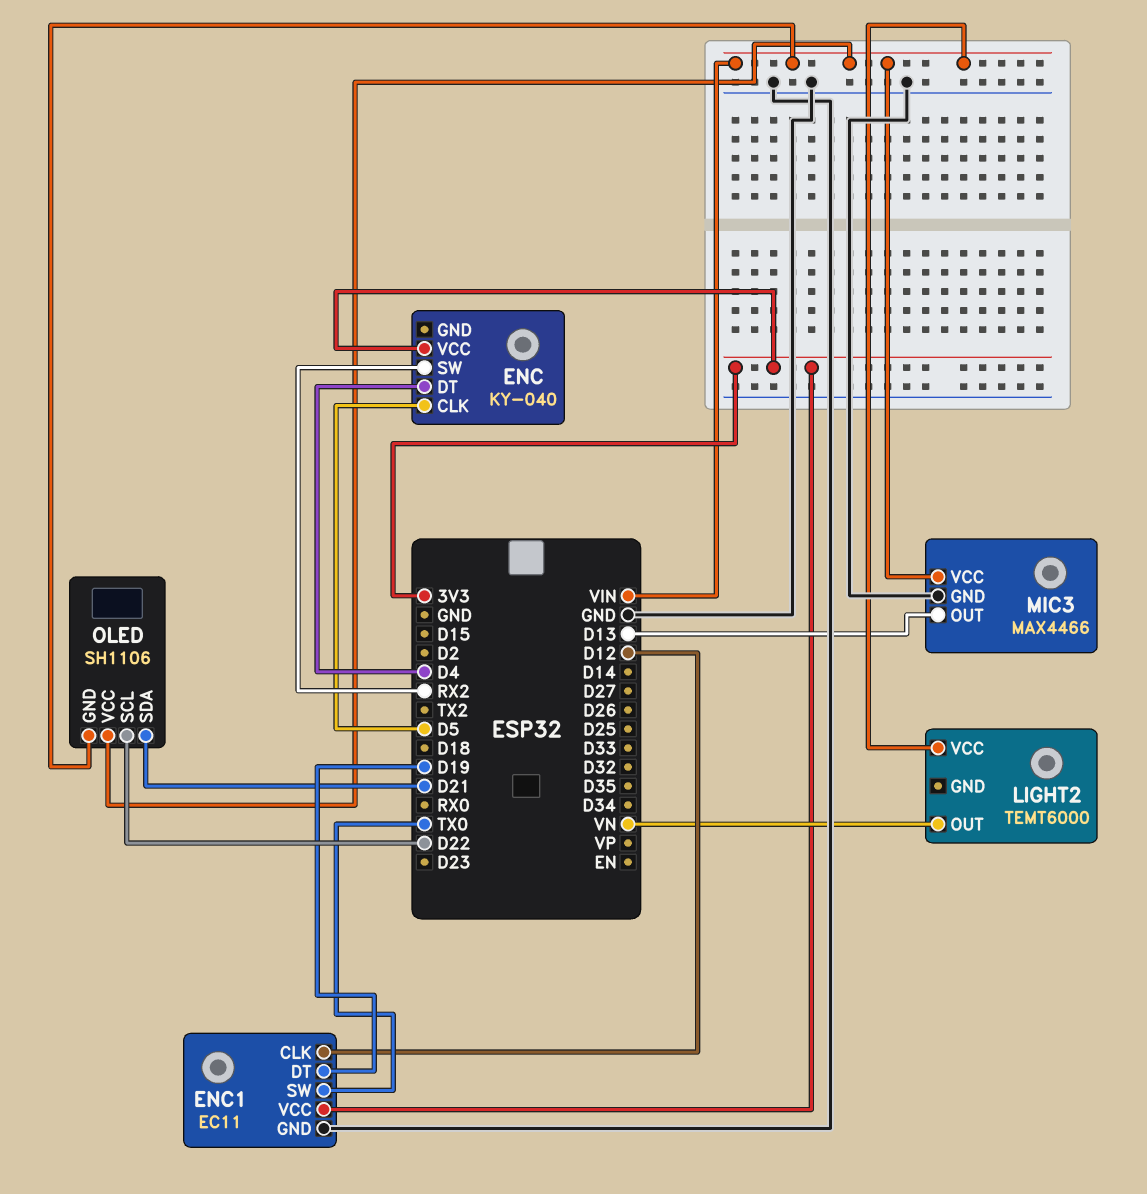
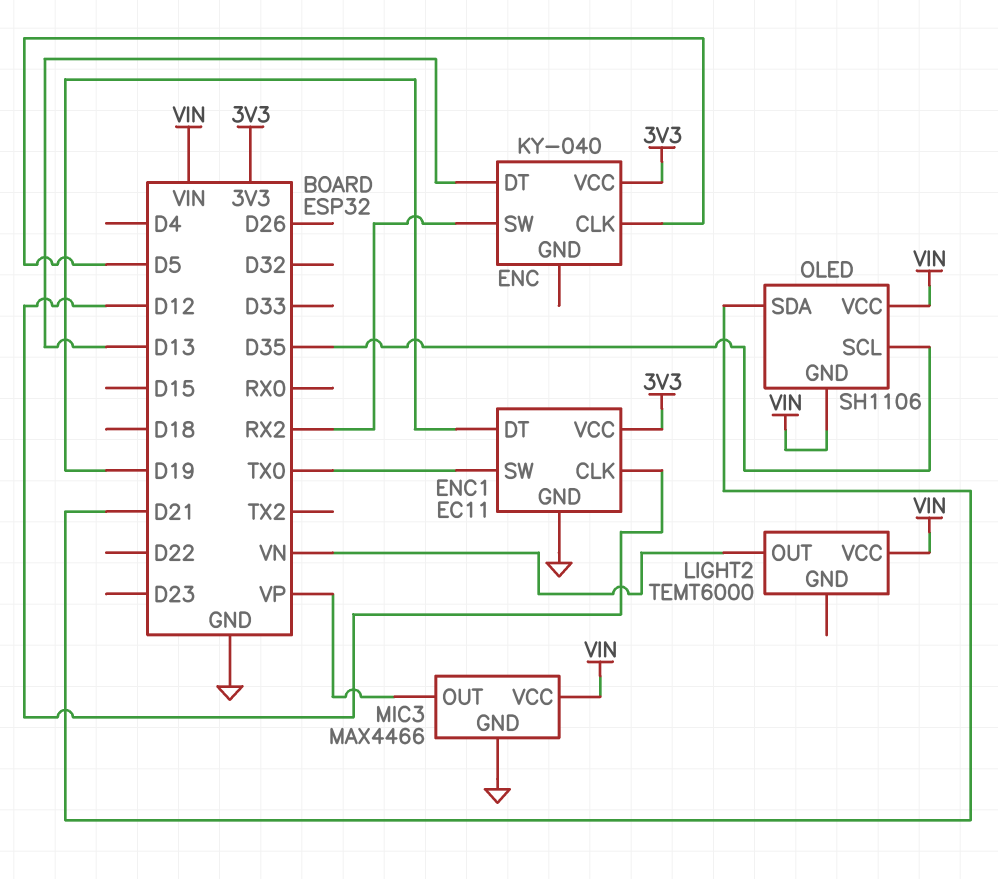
ENC pin DT: D4 -> D13
MIC3 pin OUT: D13 -> VP
OLED pin SCL: D22 -> D35

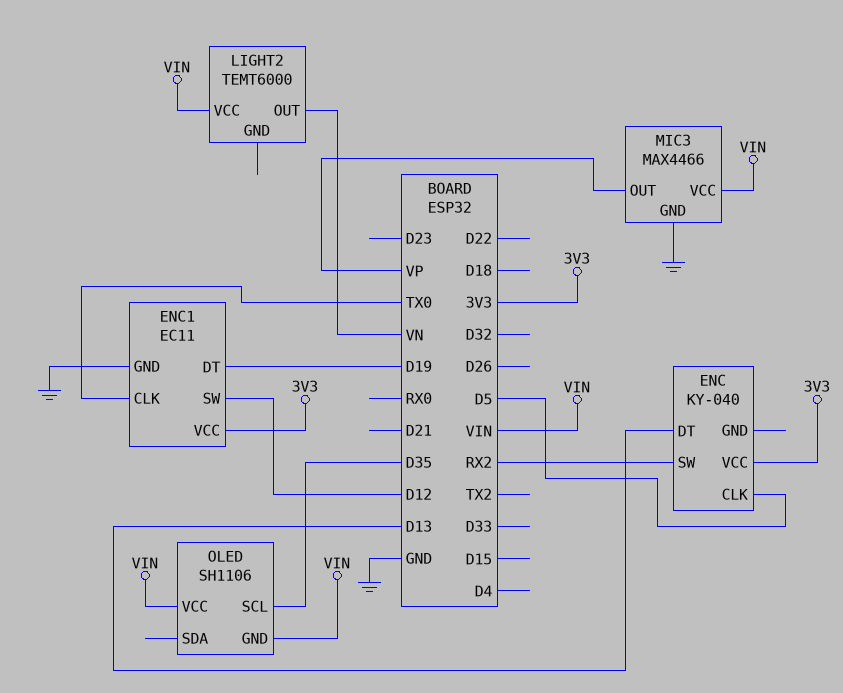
ENC1 pin CLK: D12 -> TX0
ENC1 pin SW: TX0 -> D12
OLED pin SDA: D21 -> none

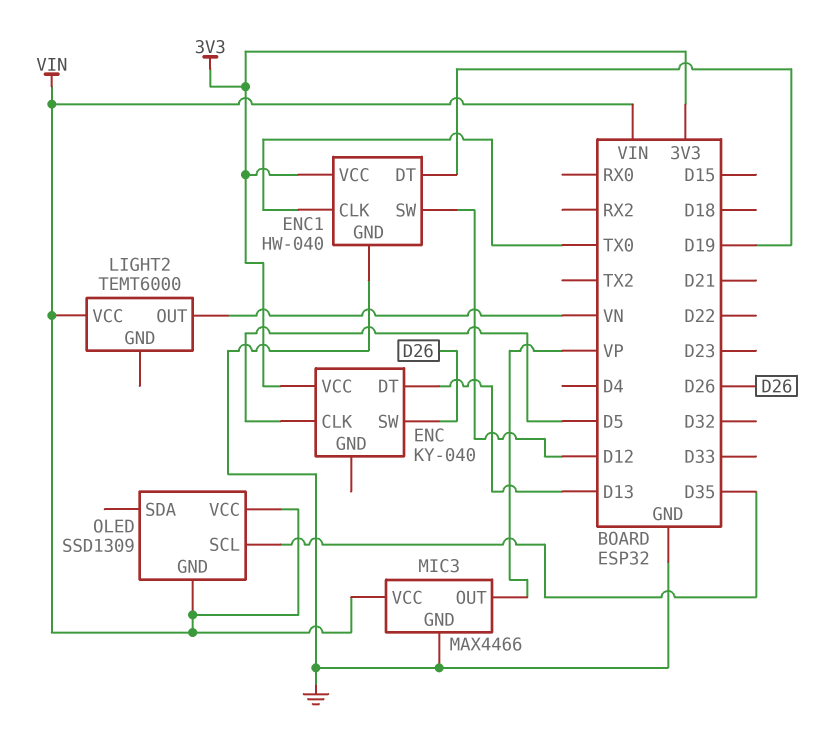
ENC pin SW: RX2 -> D26
ENC1: EC11 -> HW-040
OLED: SH1106 -> SSD1309

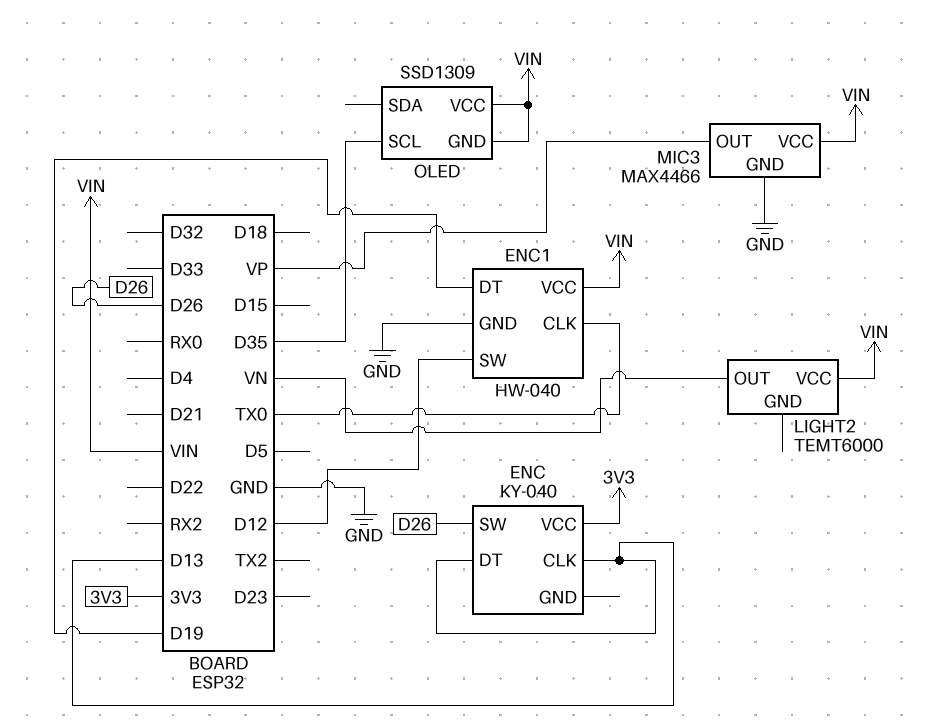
ENC pin CLK: D5 -> D13
ENC1 pin VCC: 3V3 -> VIN

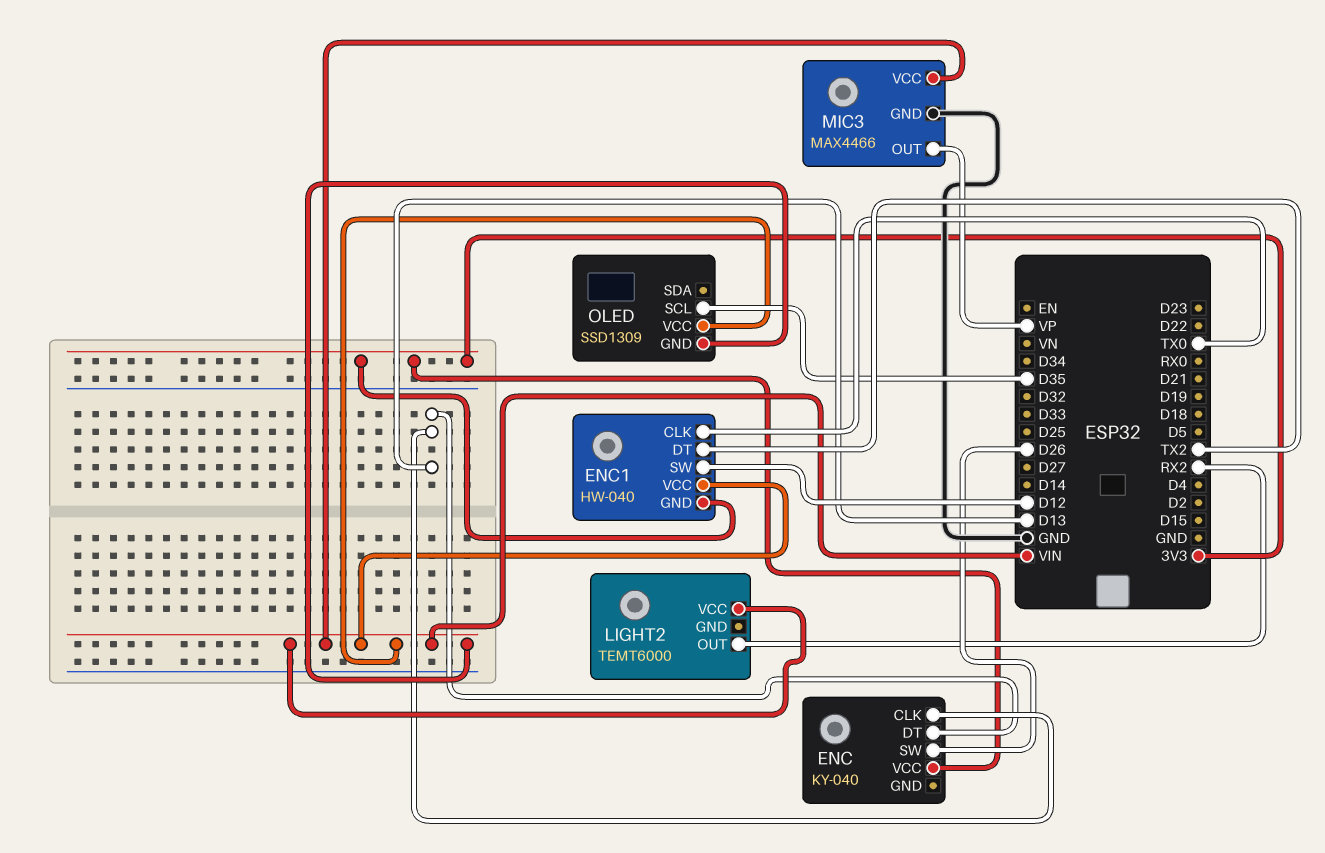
ENC1 pin DT: D19 -> TX2
ENC1 pin GND: GND -> 3V3
LIGHT2 pin OUT: VN -> RX2

